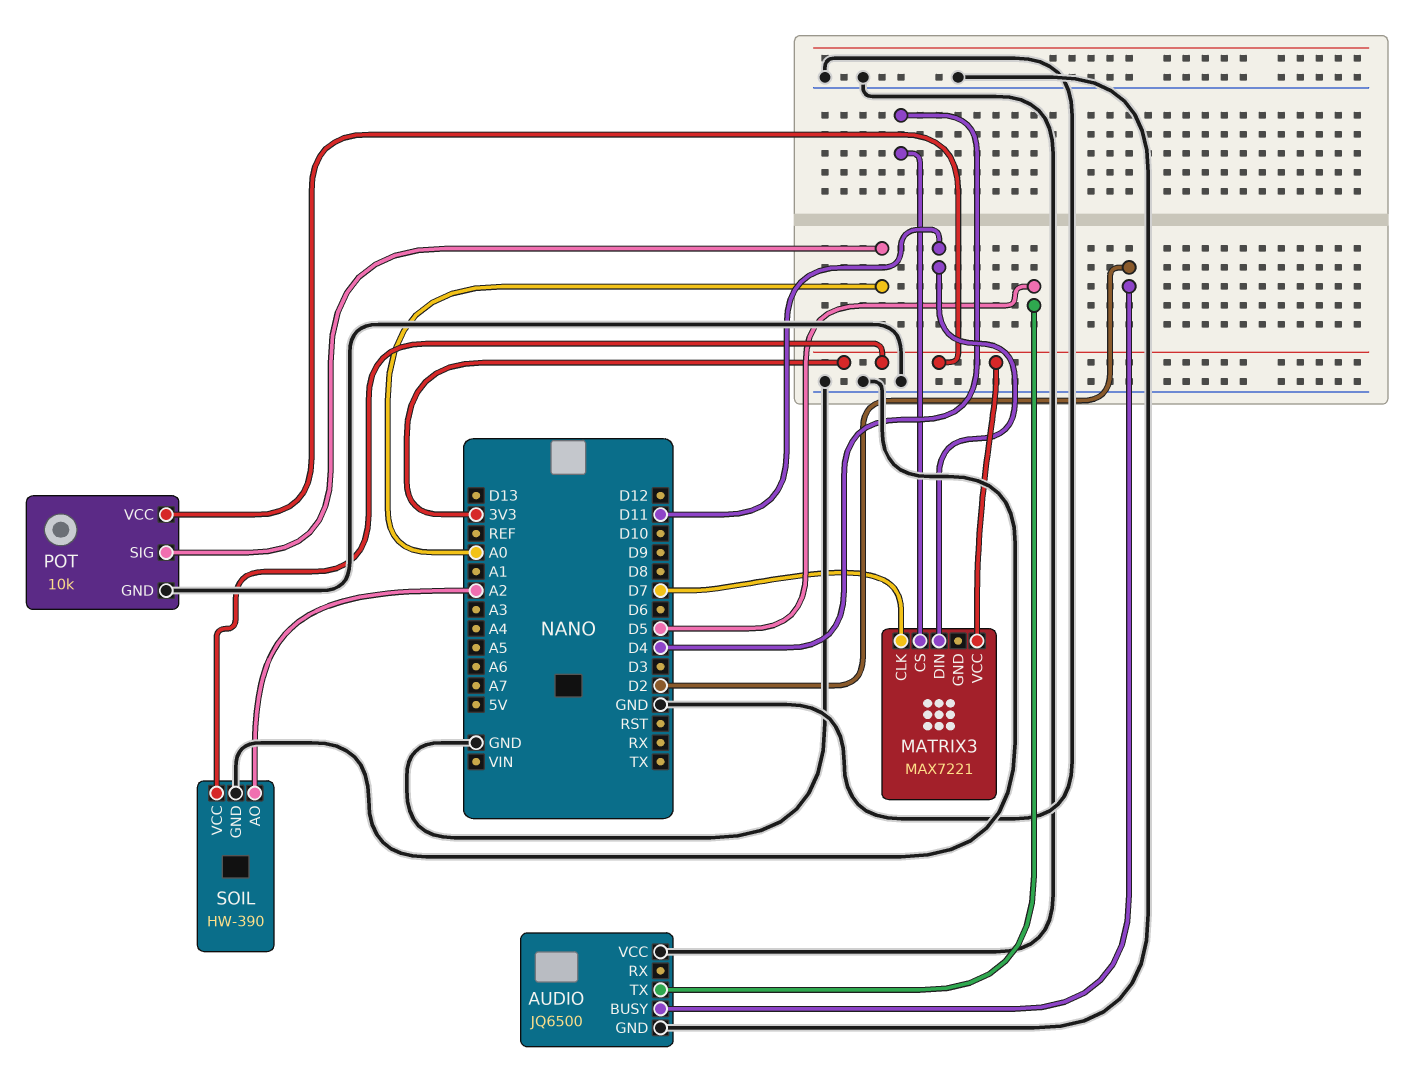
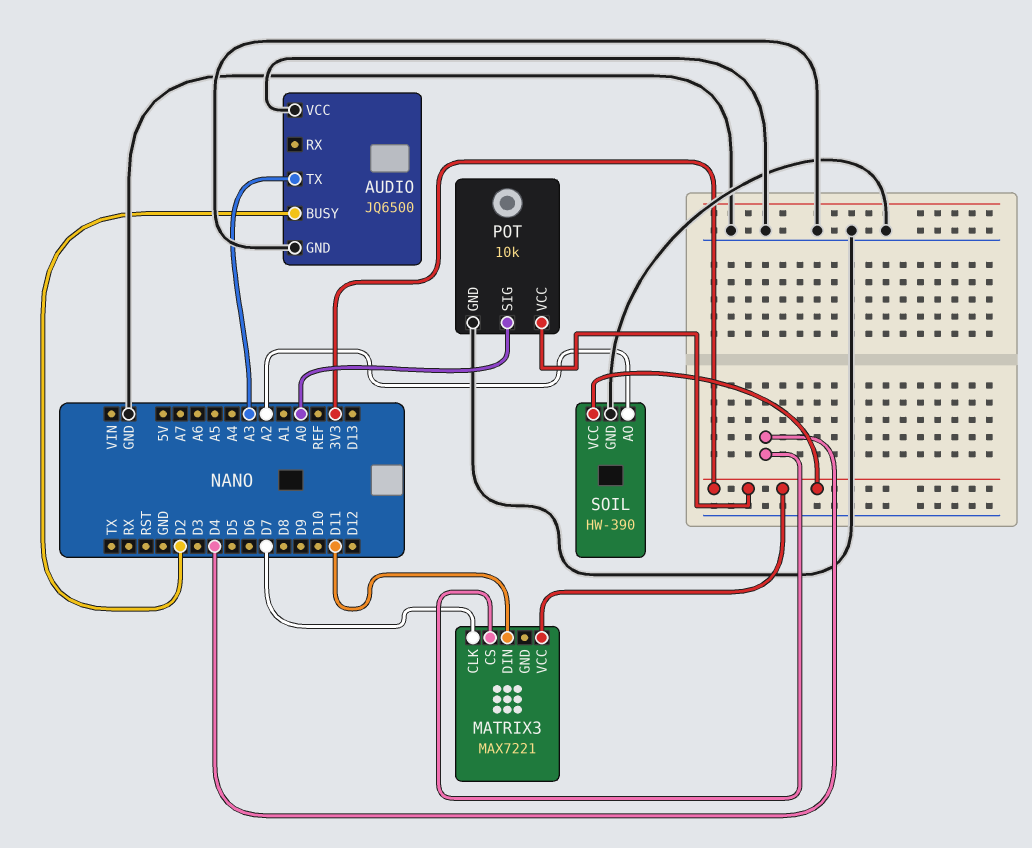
AUDIO pin TX: D5 -> A3

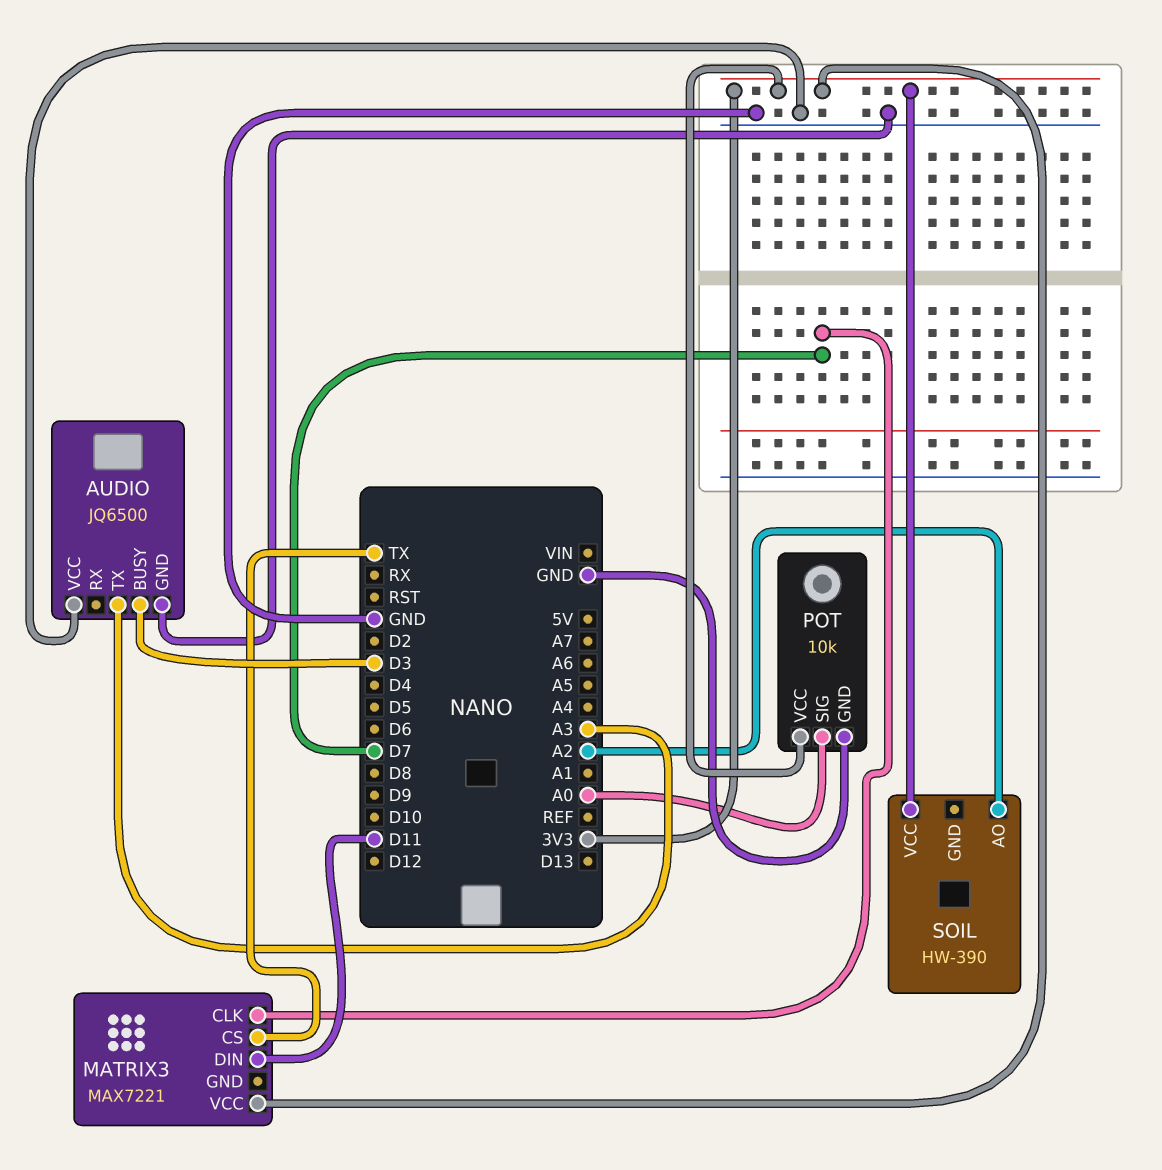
AUDIO pin BUSY: D2 -> D3
MATRIX3 pin CS: D4 -> TX
SOIL pin GND: GND -> none

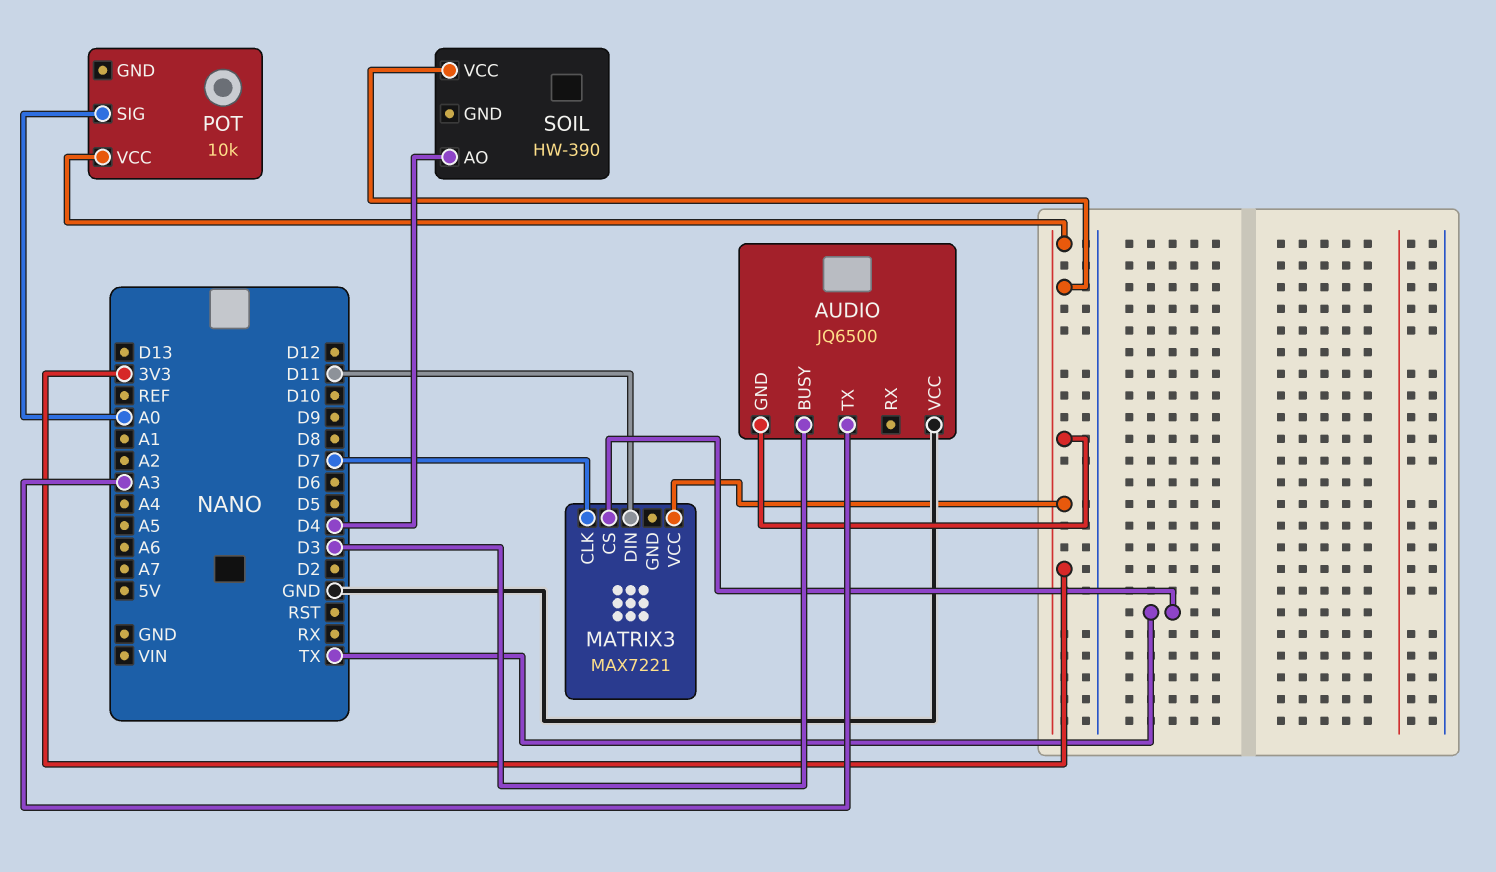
AUDIO pin GND: GND -> 3V3
POT pin GND: GND -> none
SOIL pin AO: A2 -> D4

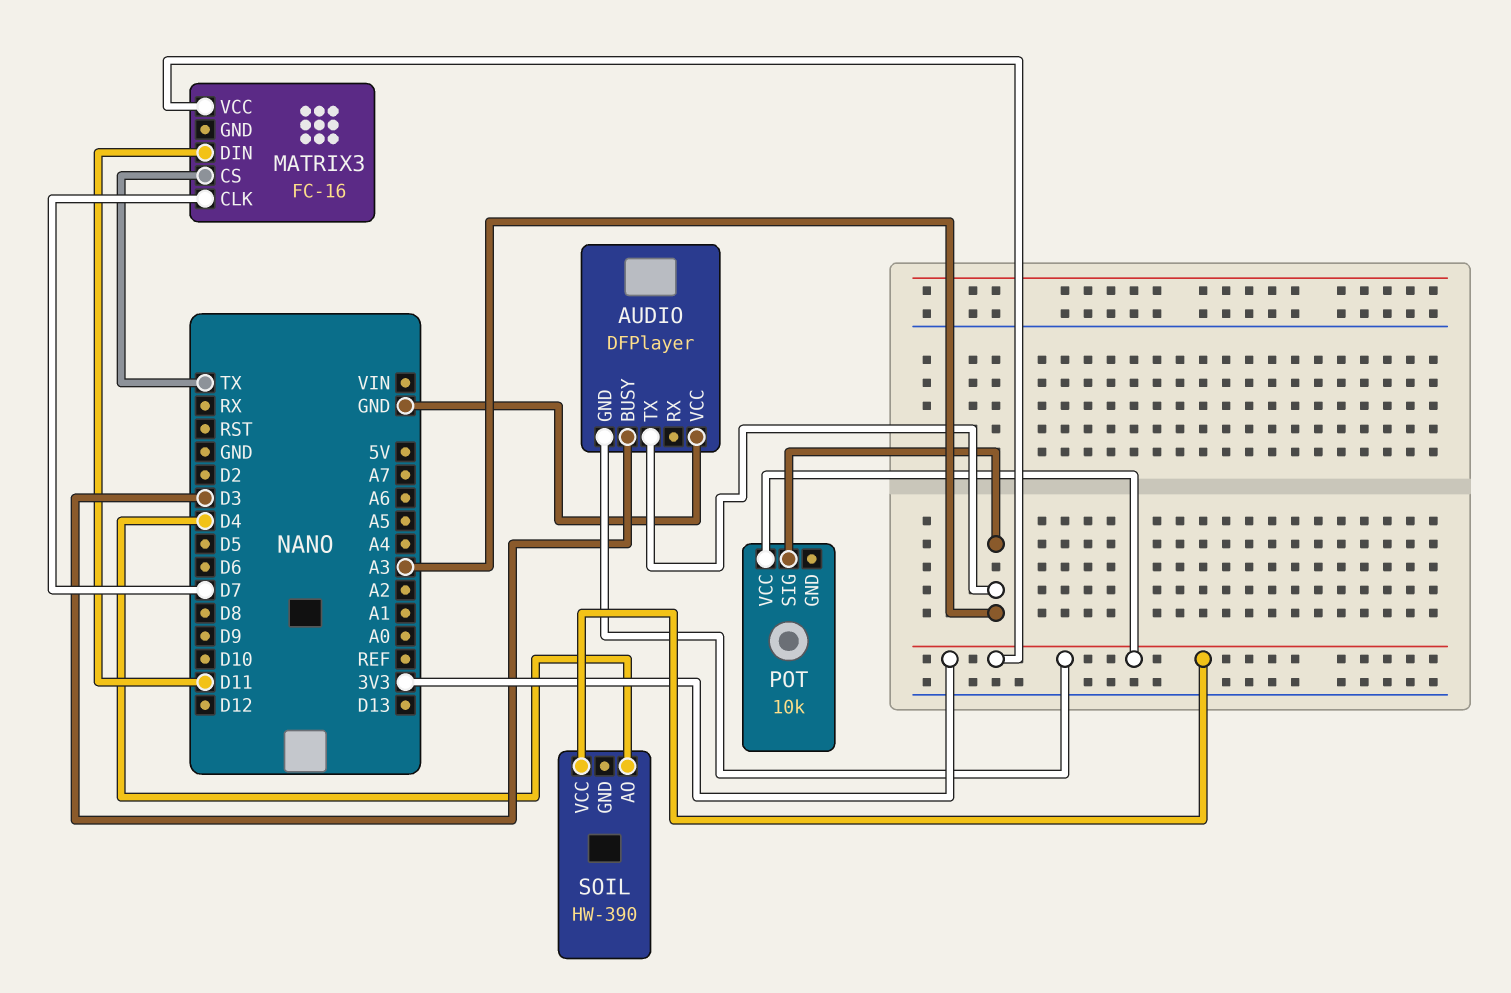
AUDIO: JQ6500 -> DFPlayer
MATRIX3: MAX7221 -> FC-16
POT pin SIG: A0 -> A3

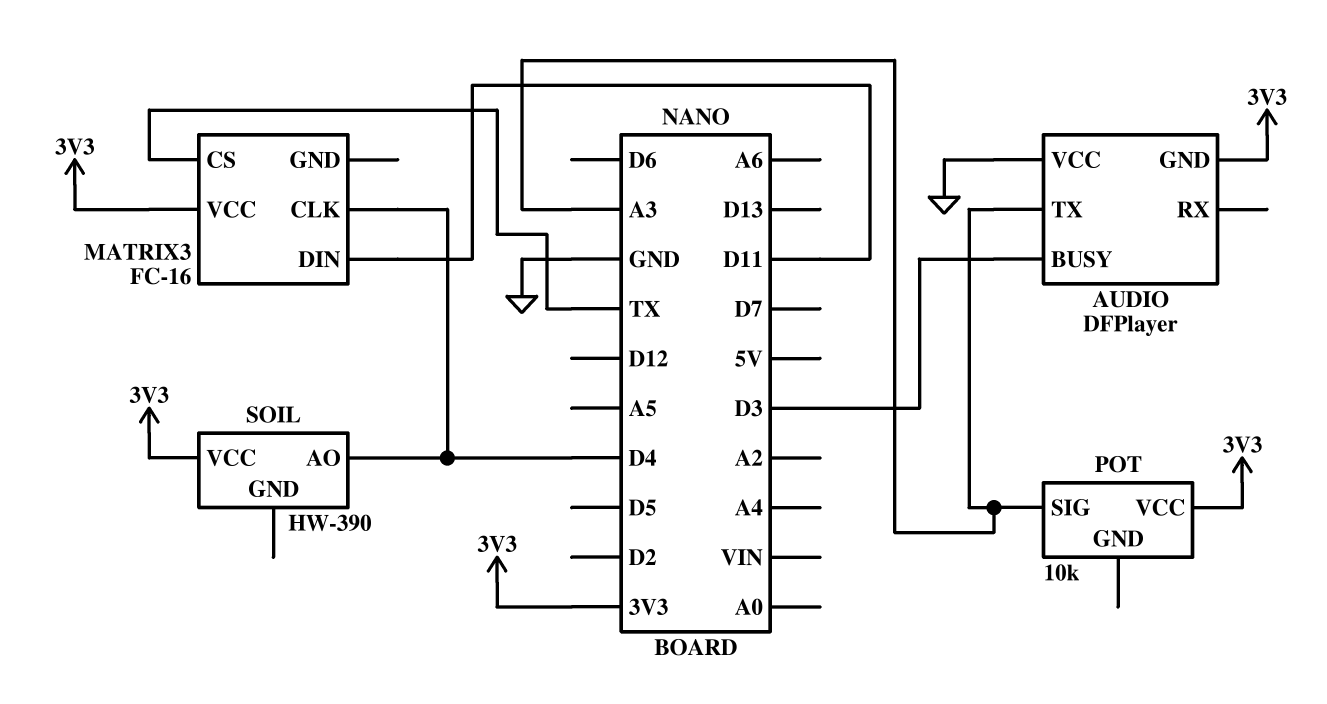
MATRIX3 pin CLK: D7 -> D4

